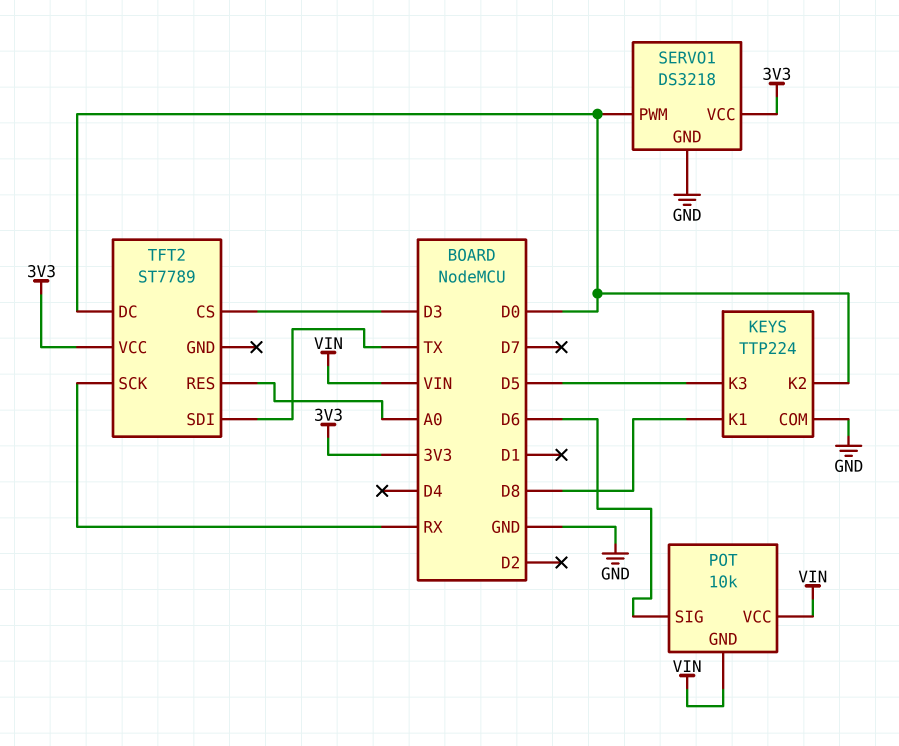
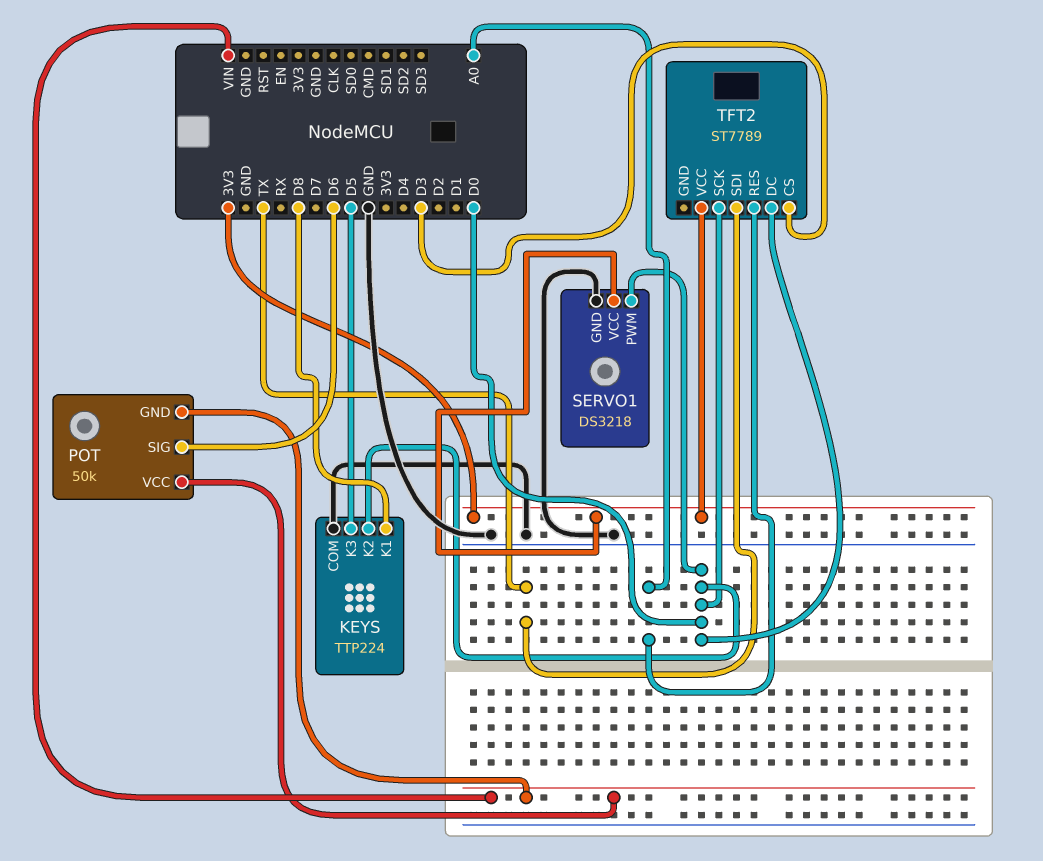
POT: 10k -> 50k
TFT2 pin SCK: RX -> D0

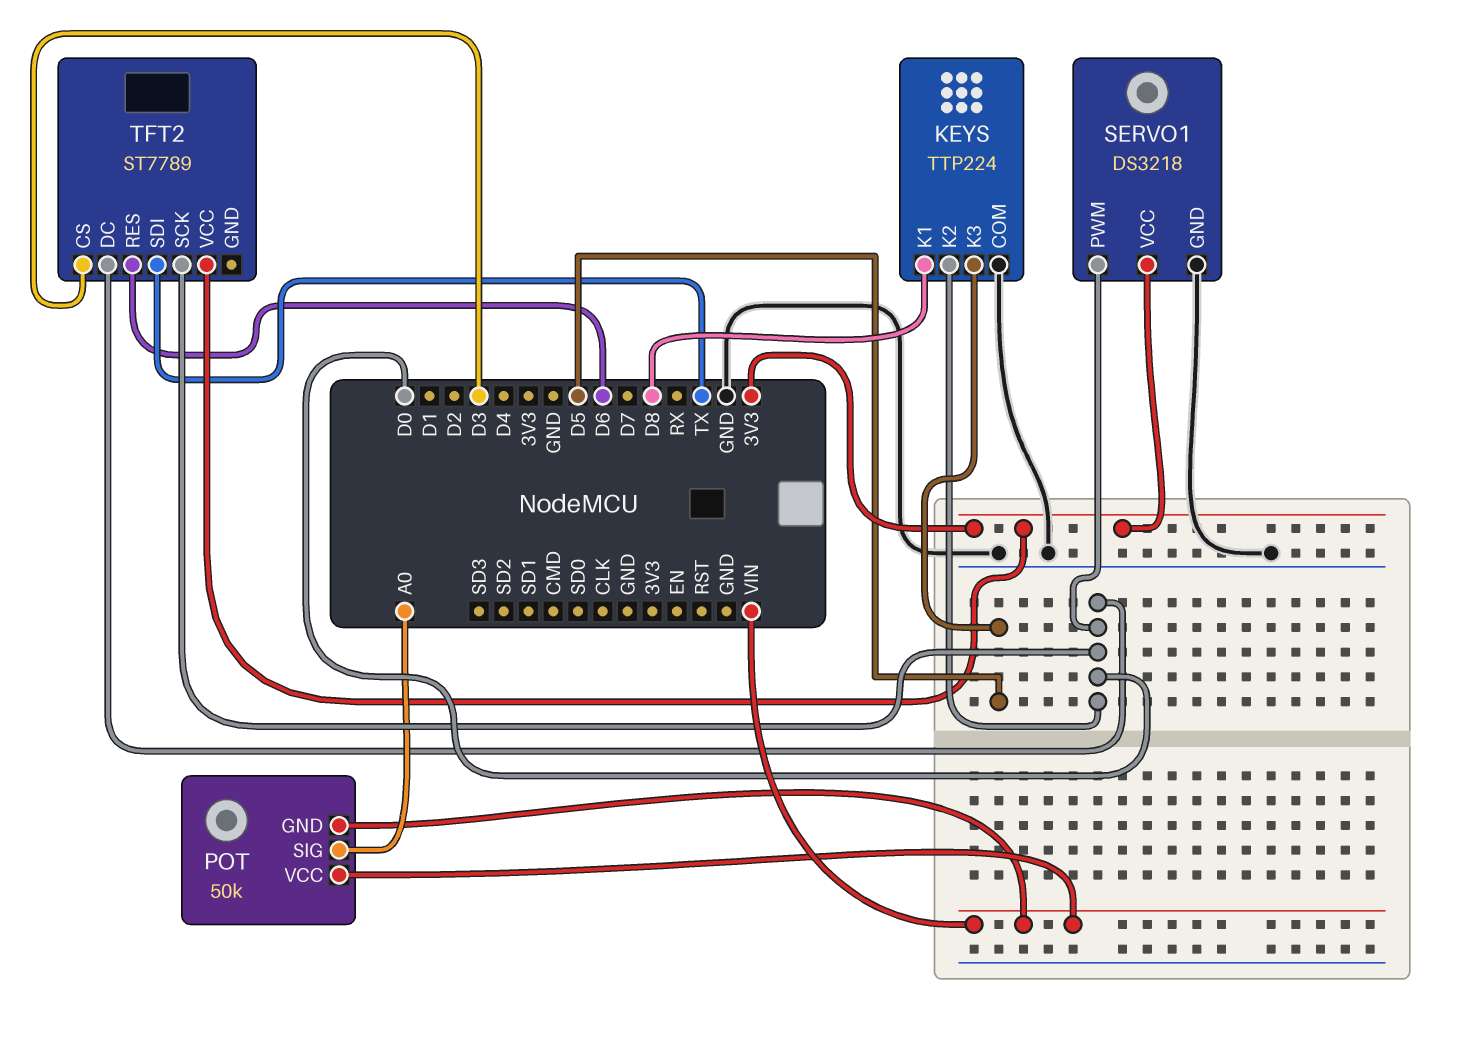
POT pin SIG: D6 -> A0
TFT2 pin RES: A0 -> D6

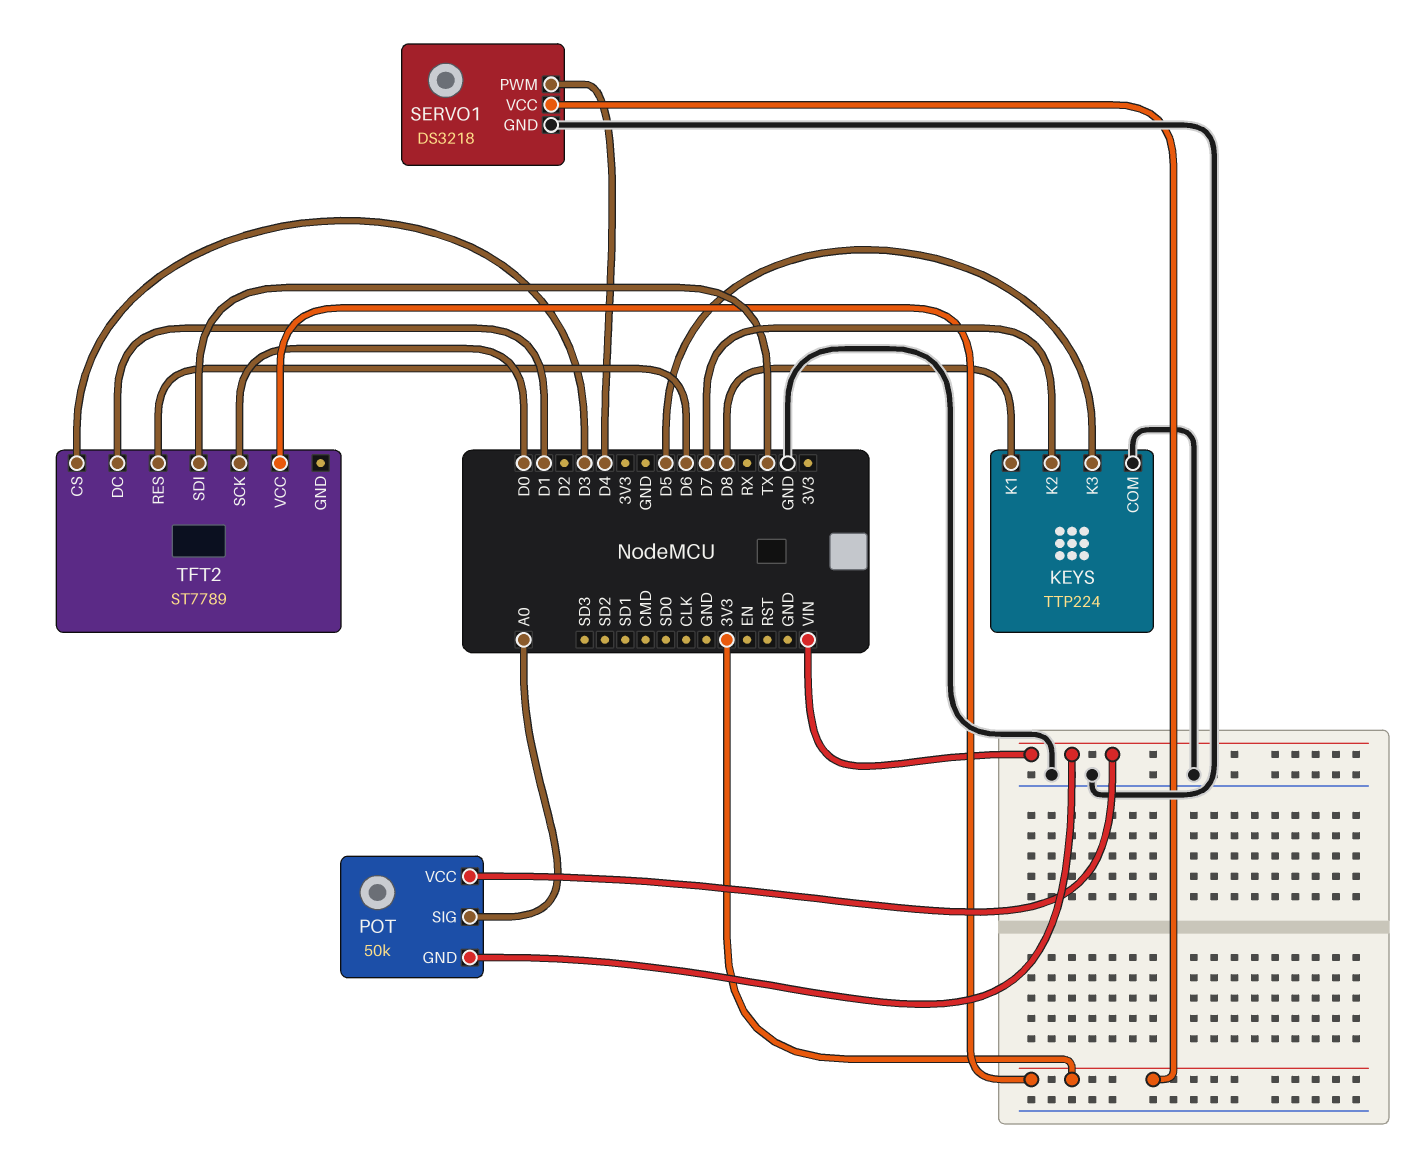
KEYS pin K2: D0 -> D7
SERVO1 pin PWM: D0 -> D4
TFT2 pin DC: D0 -> D1

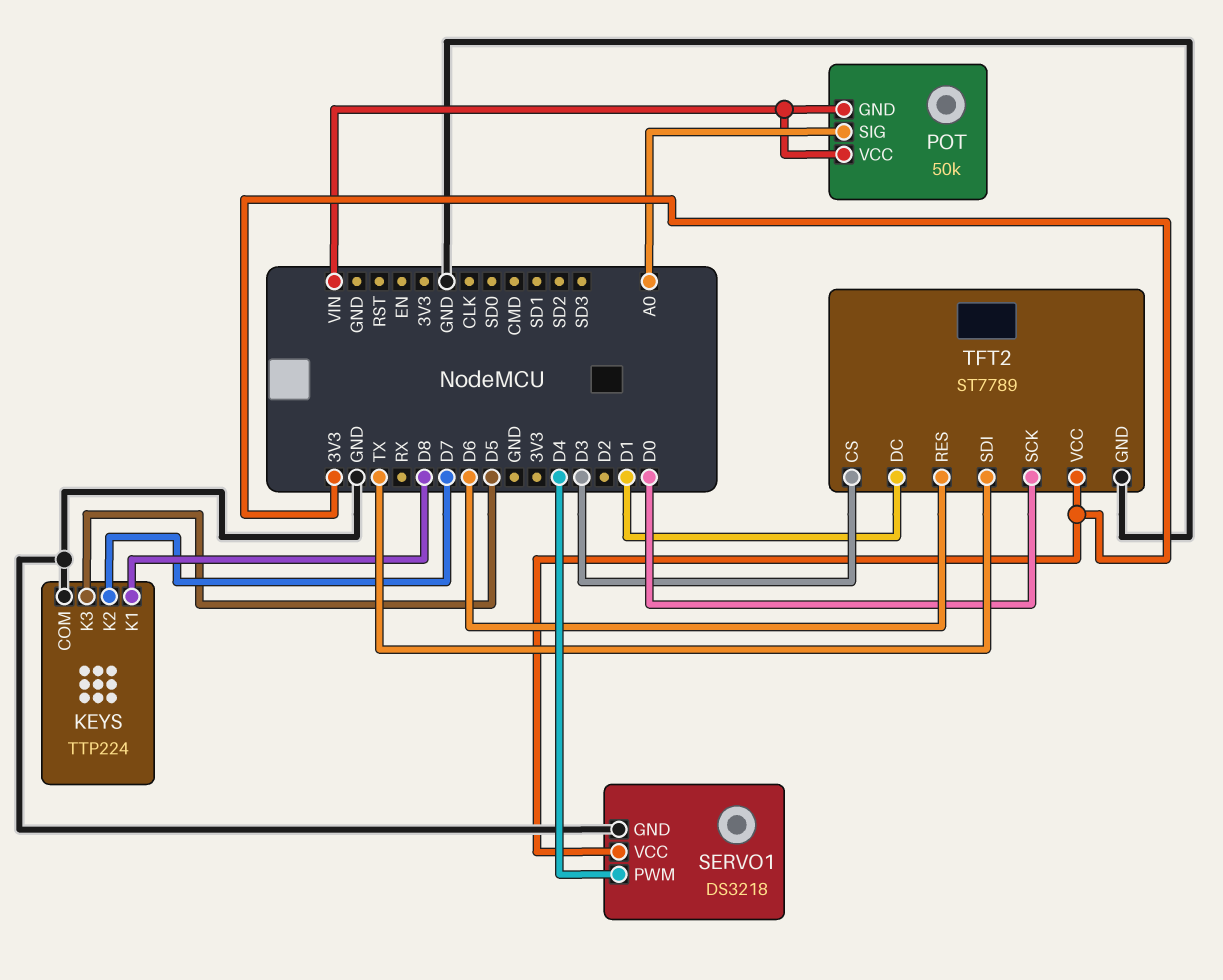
TFT2 pin GND: none -> GND

